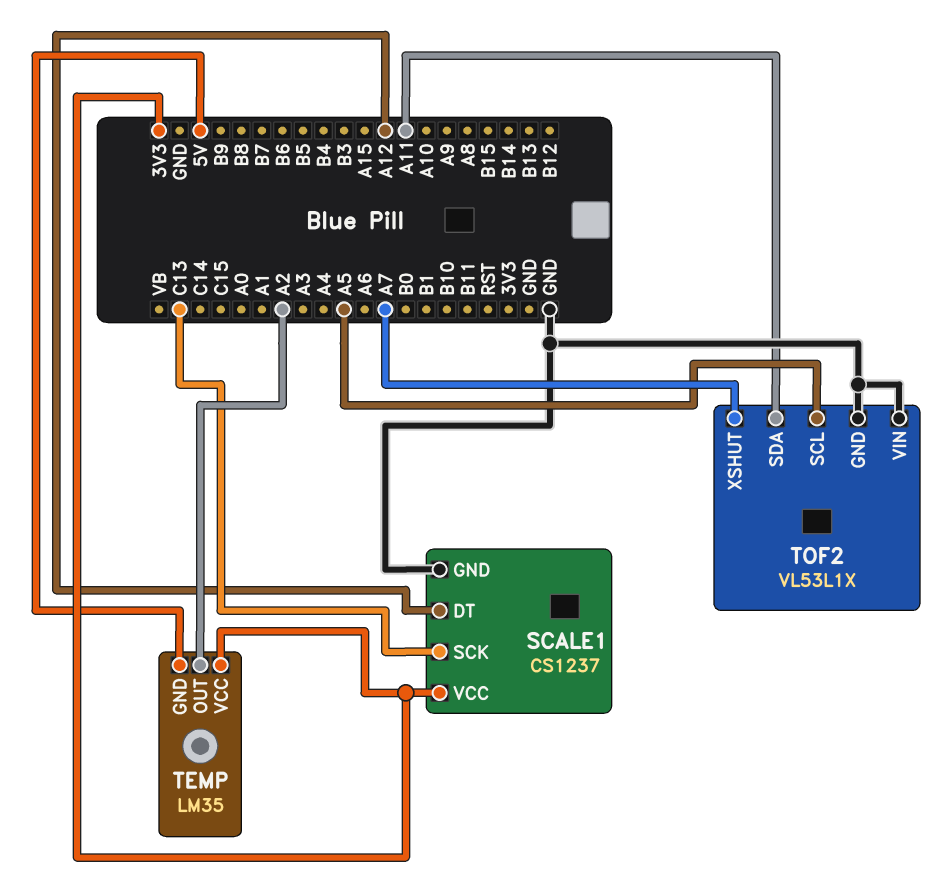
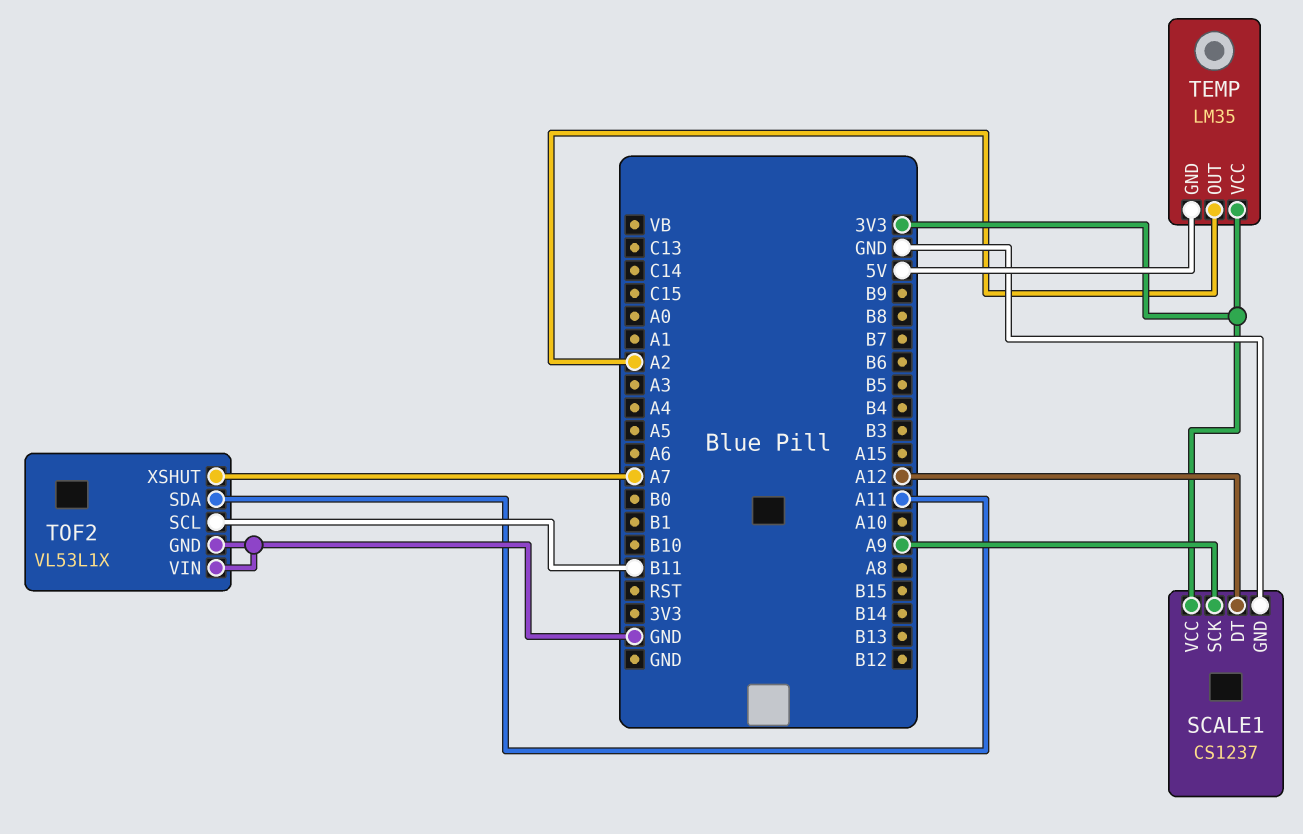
SCALE1 pin SCK: C13 -> A9
TOF2 pin SCL: A5 -> B11

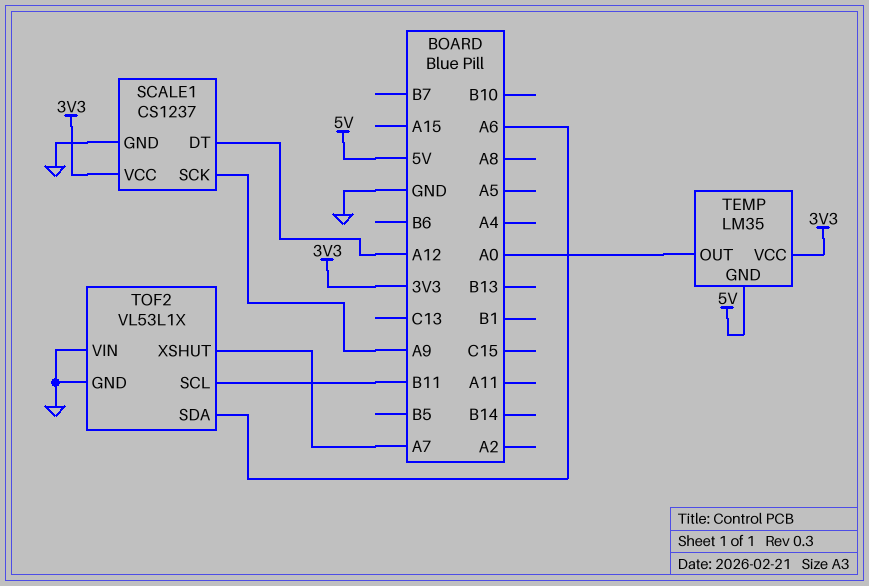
TEMP pin OUT: A2 -> A0
TOF2 pin SDA: A11 -> A6

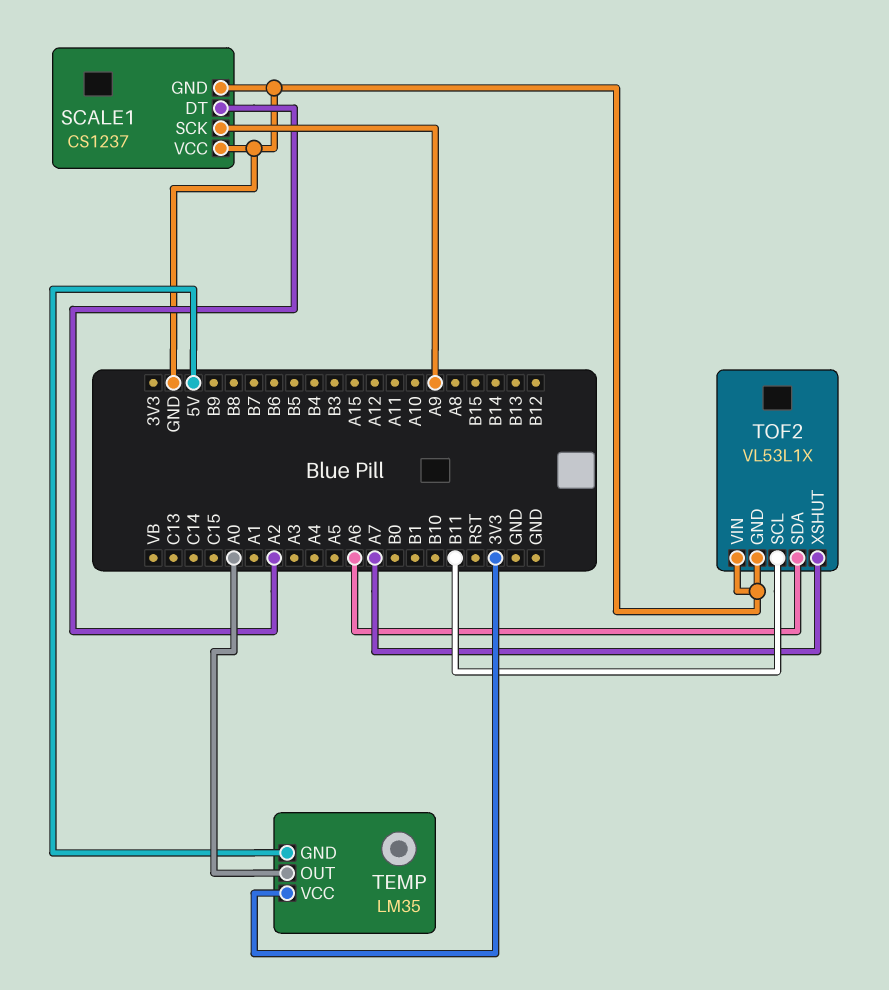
SCALE1 pin DT: A12 -> A2
SCALE1 pin VCC: 3V3 -> GND

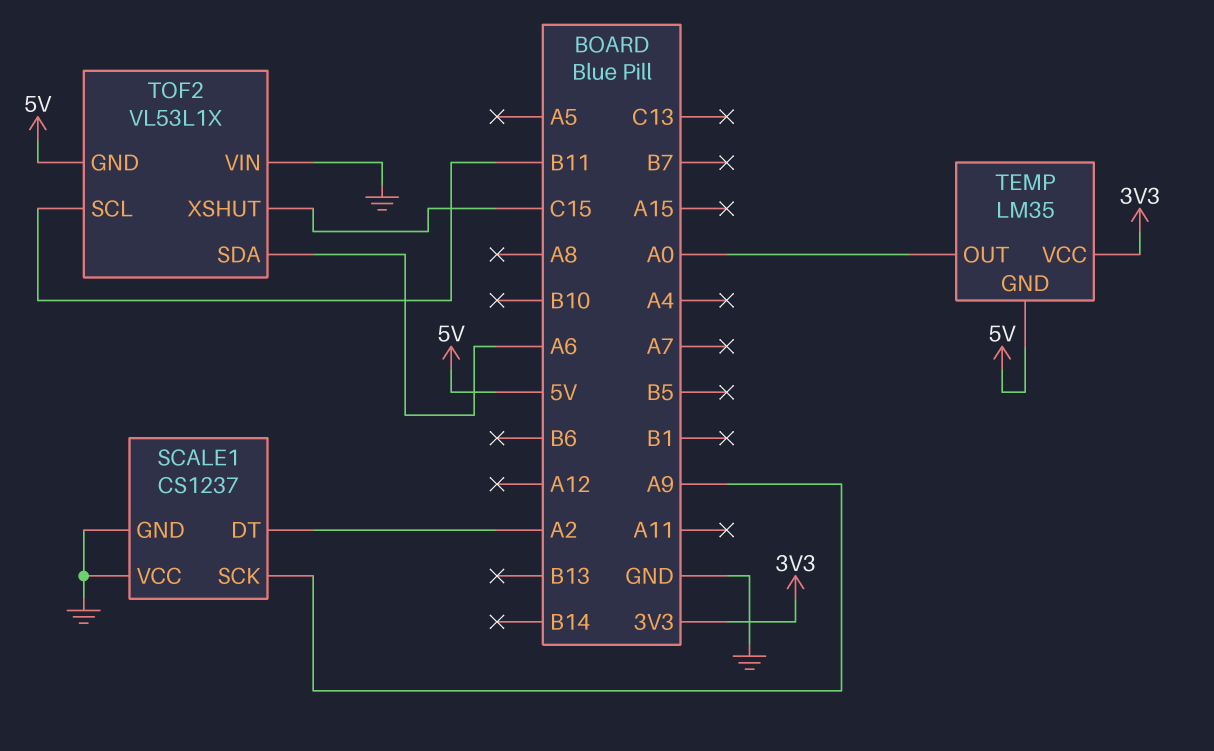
TOF2 pin GND: GND -> 5V
TOF2 pin XSHUT: A7 -> C15

